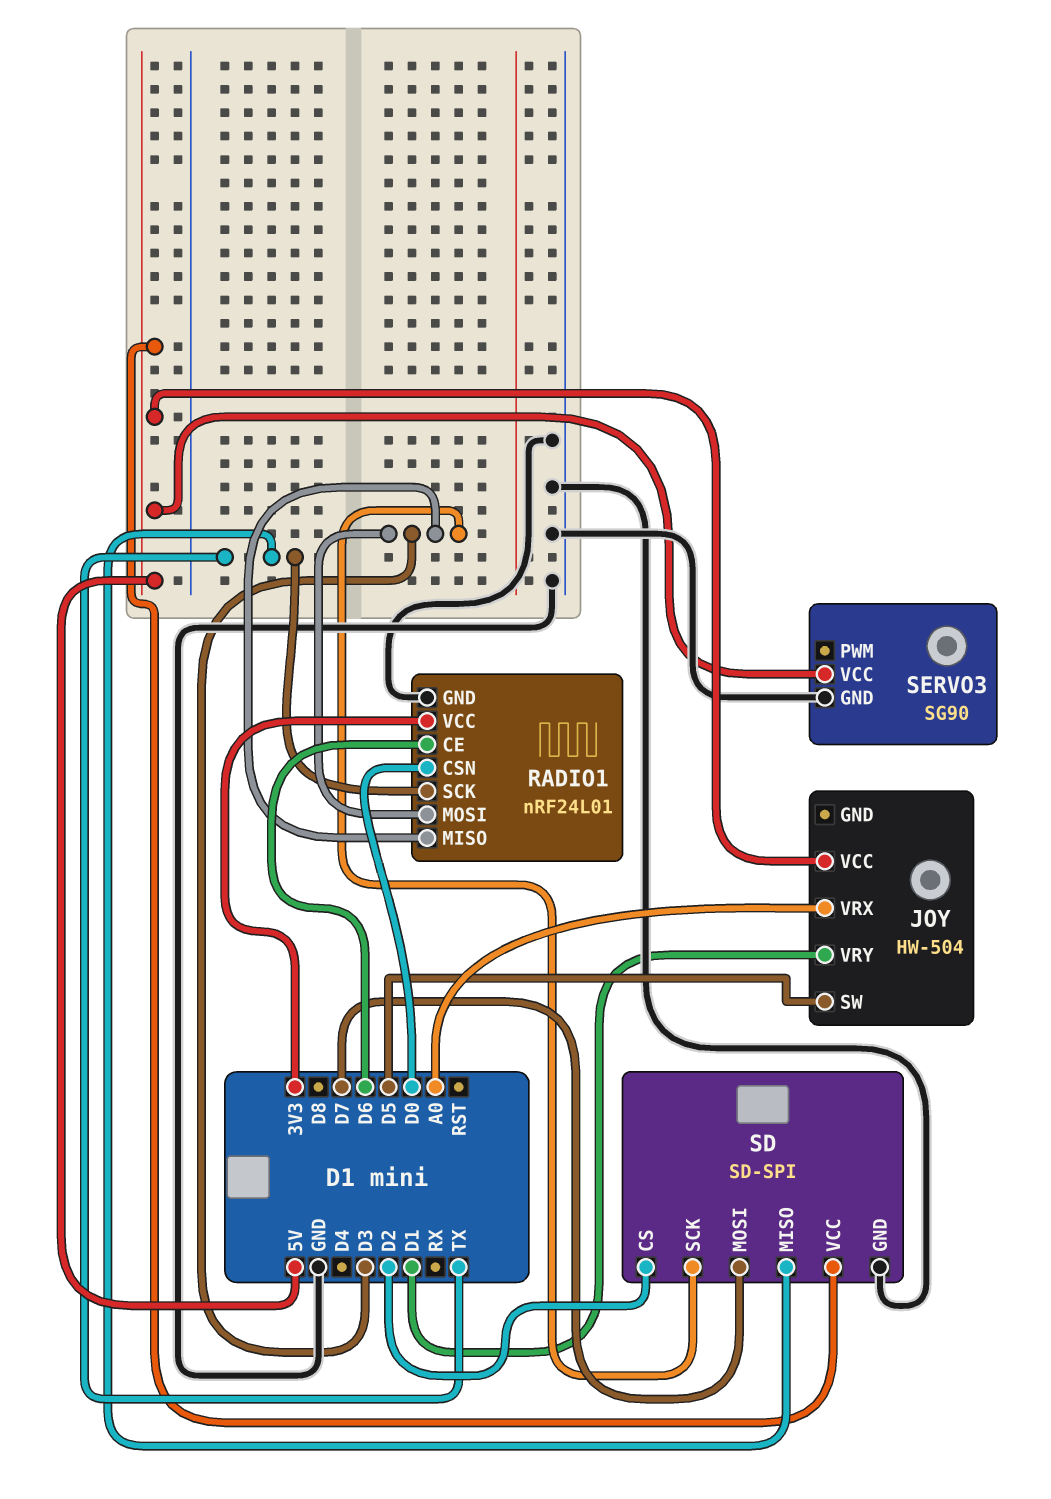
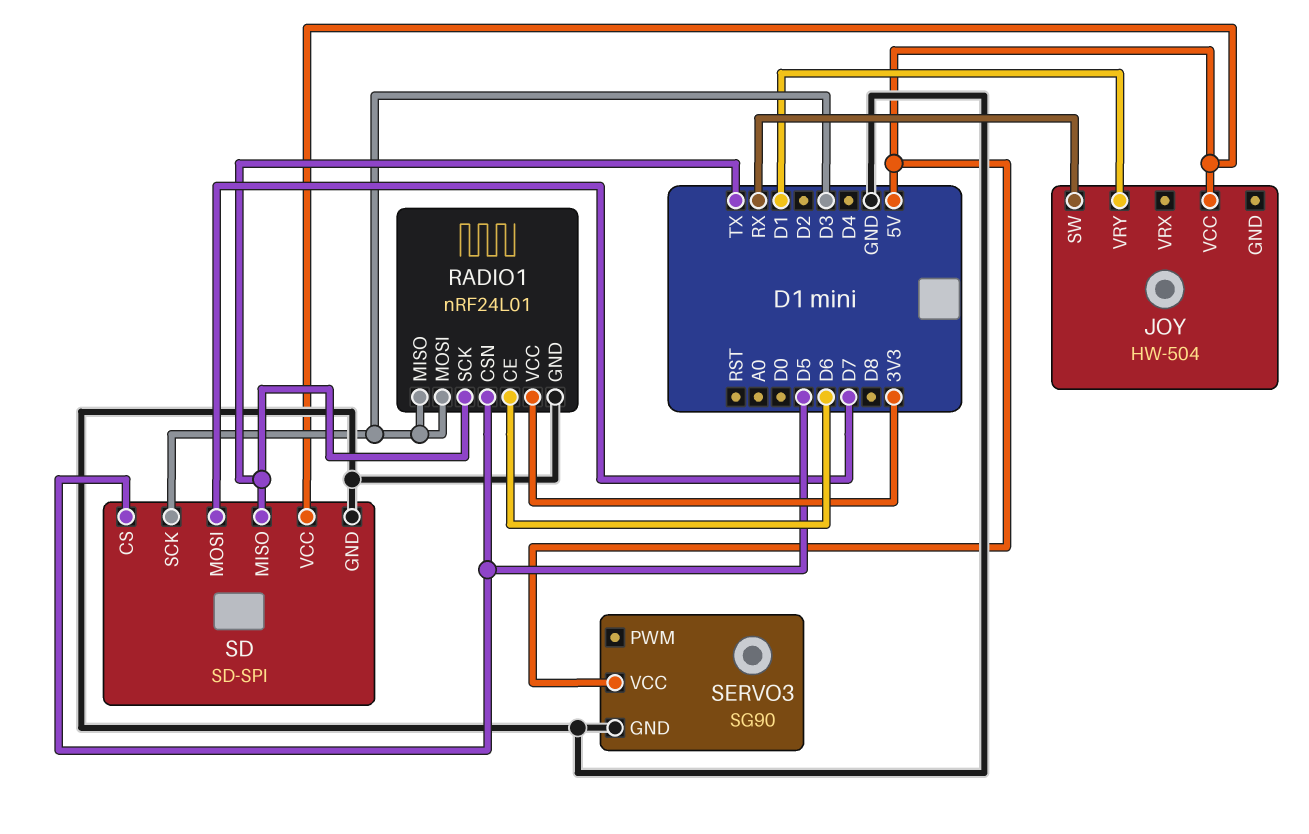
JOY pin SW: D5 -> RX
JOY pin VRX: A0 -> none
RADIO1 pin CSN: D0 -> D5
SD pin CS: D2 -> D5

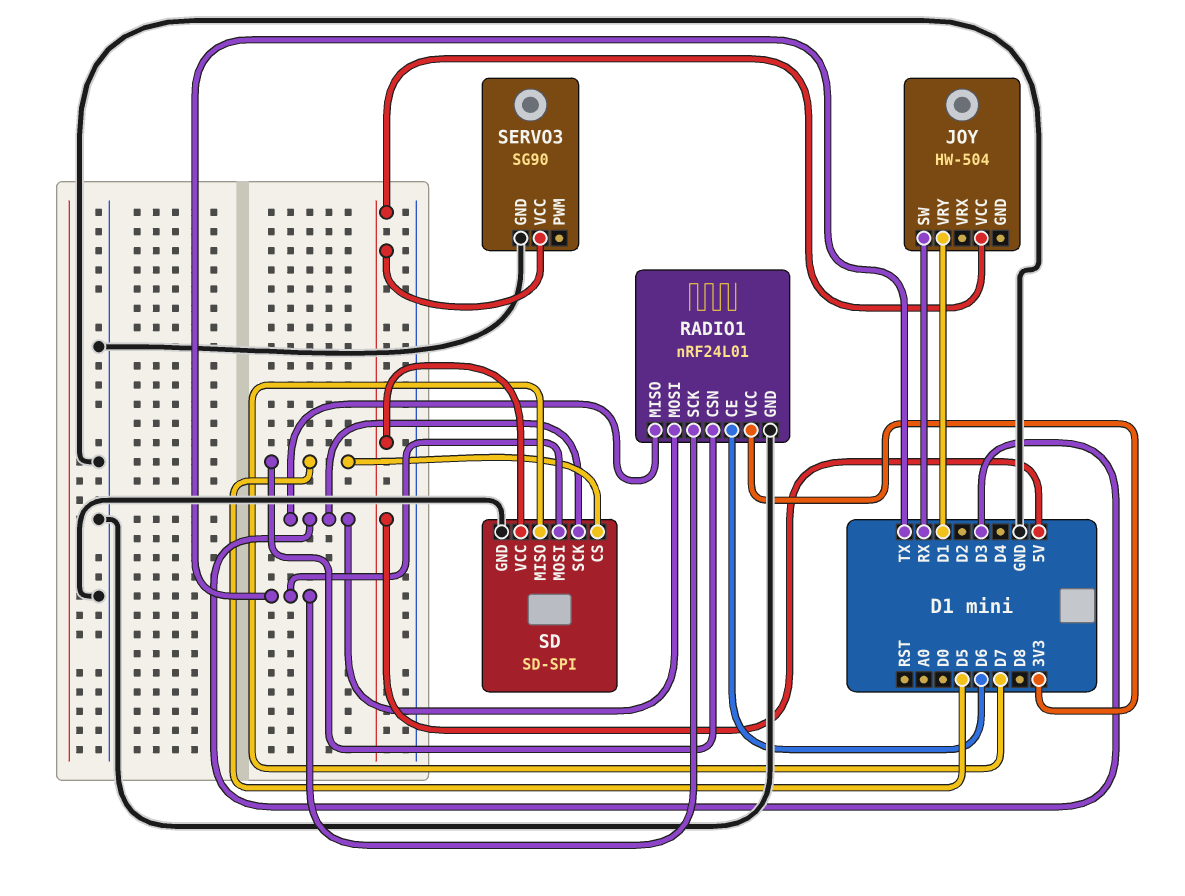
SD pin MISO: TX -> D7
SD pin MOSI: D7 -> TX

